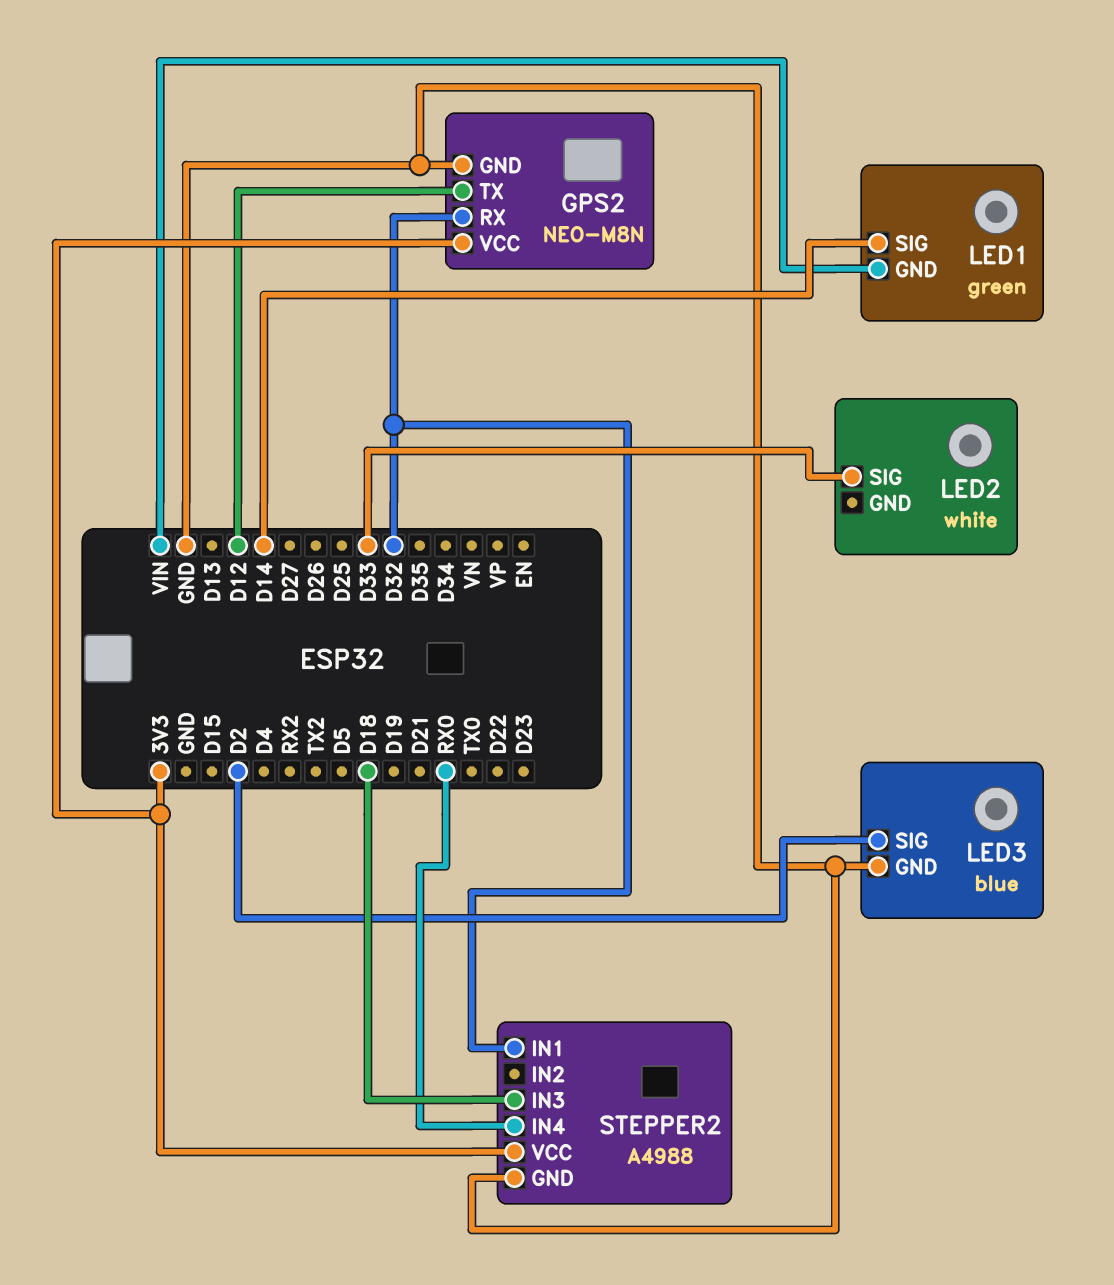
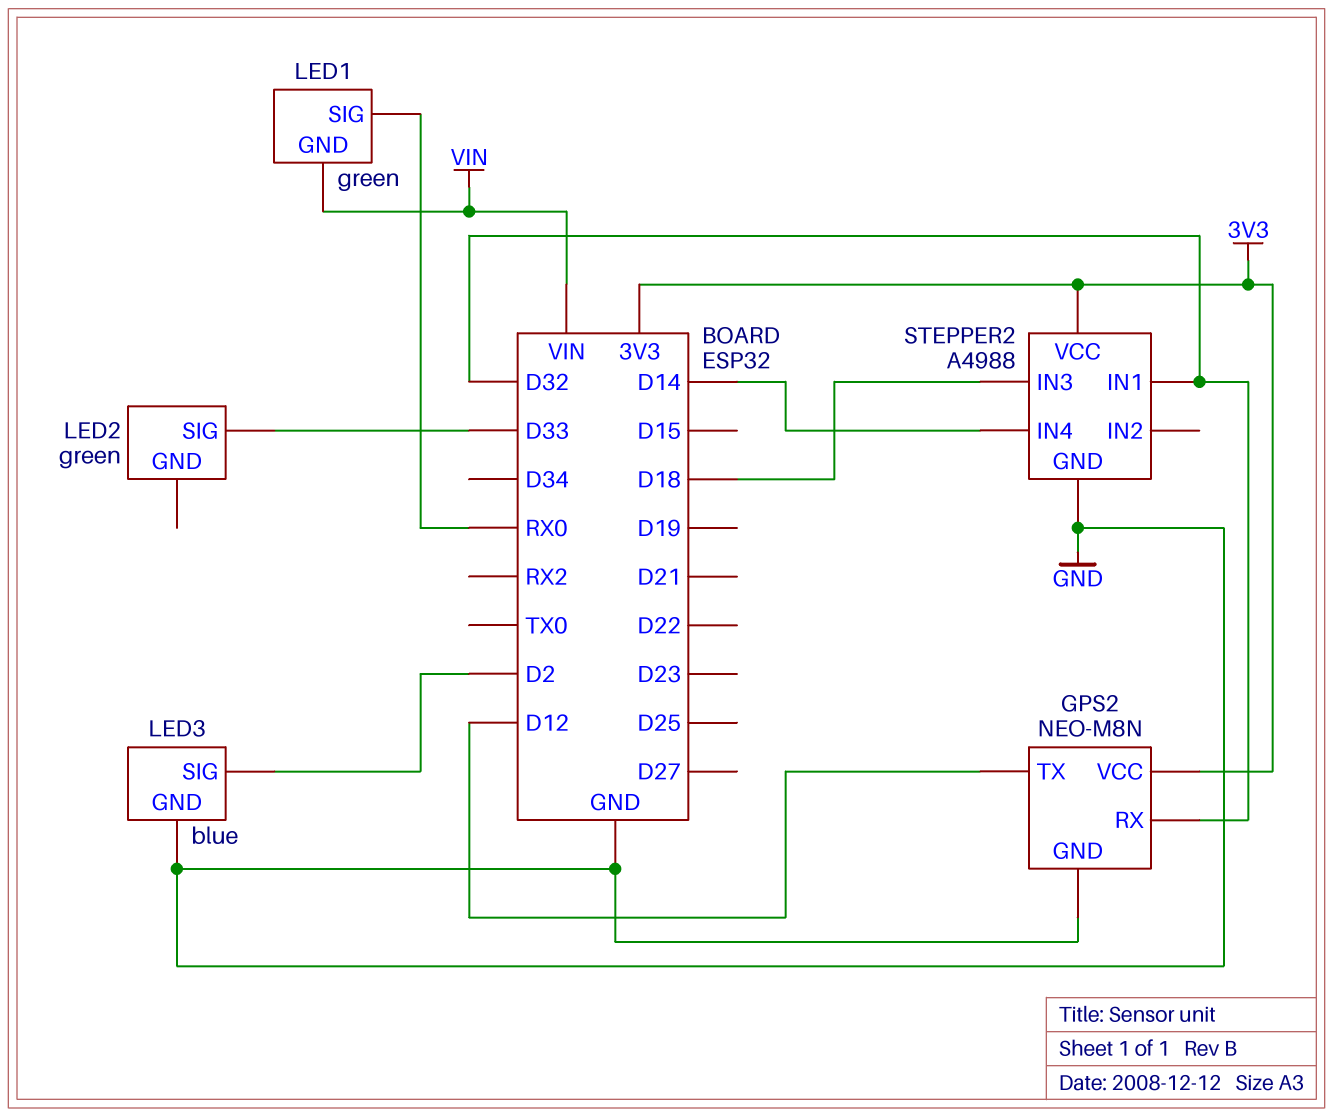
LED1 pin SIG: D14 -> RX0
LED2: white -> green
STEPPER2 pin IN4: RX0 -> D14

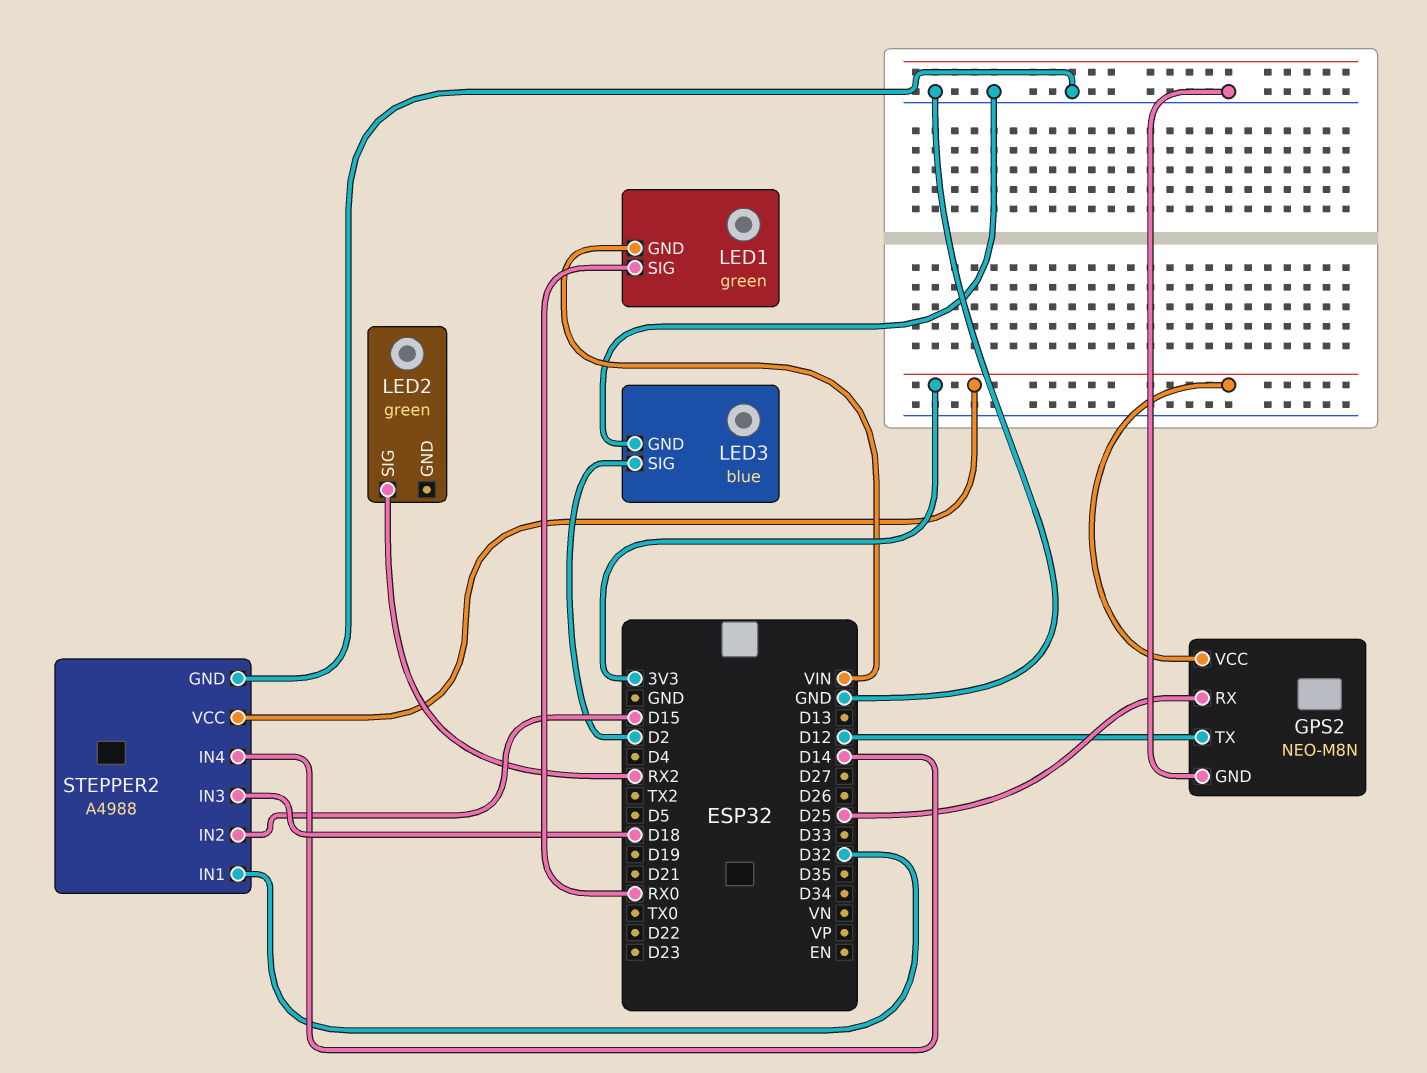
GPS2 pin RX: D32 -> D25
LED2 pin SIG: D33 -> RX2
STEPPER2 pin IN2: none -> D15

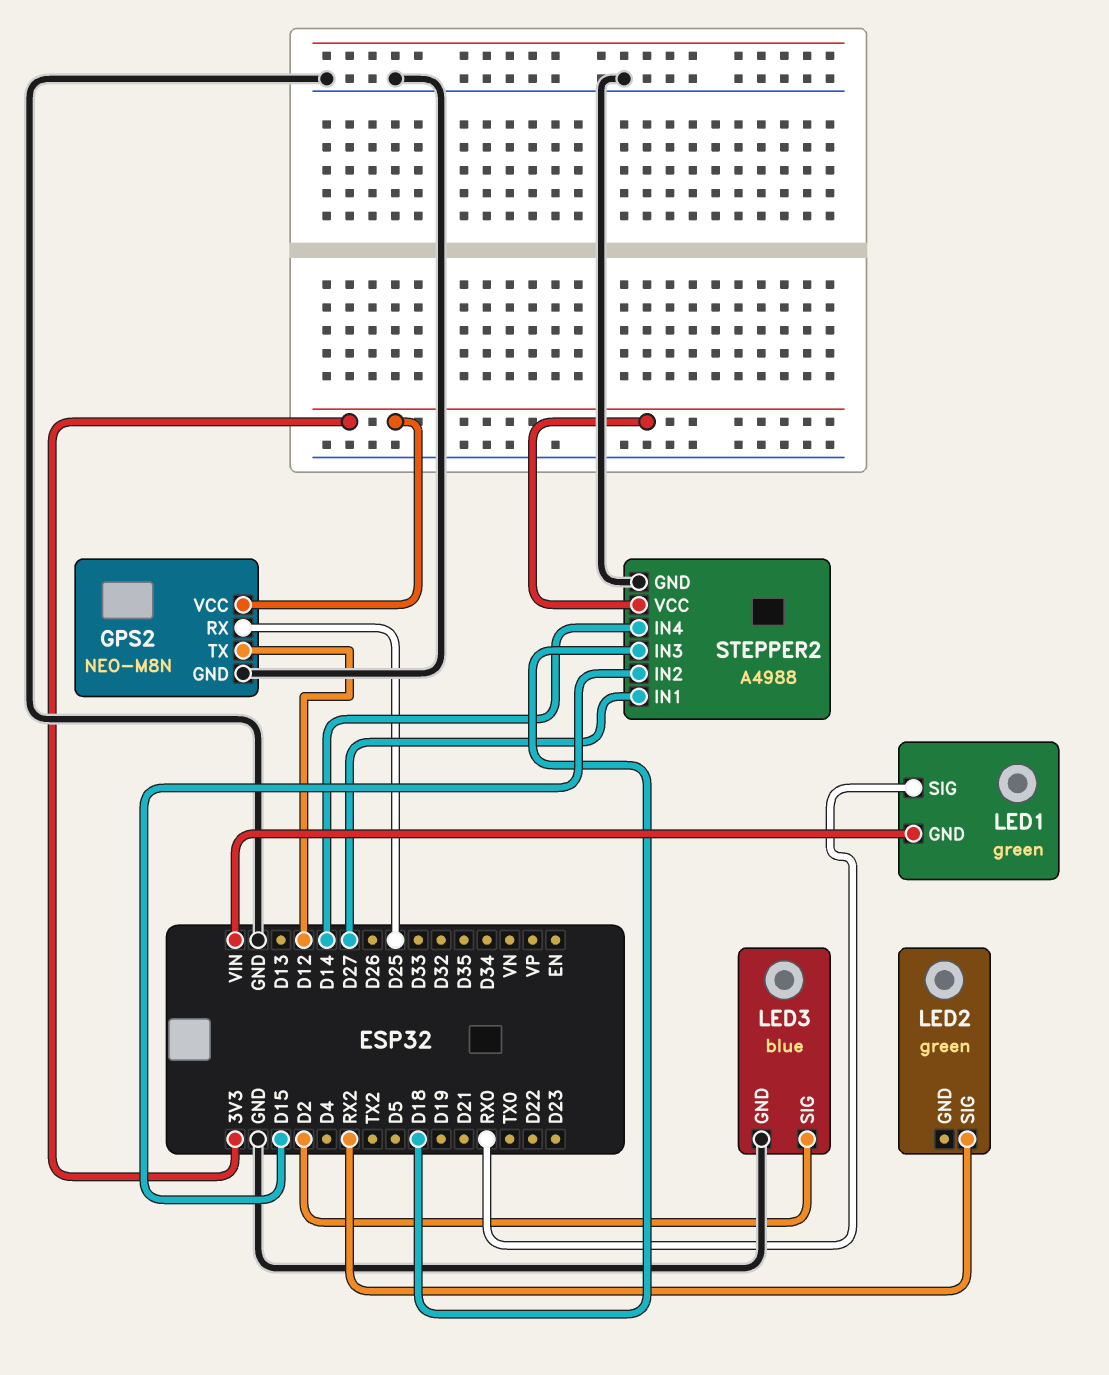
STEPPER2 pin IN1: D32 -> D27

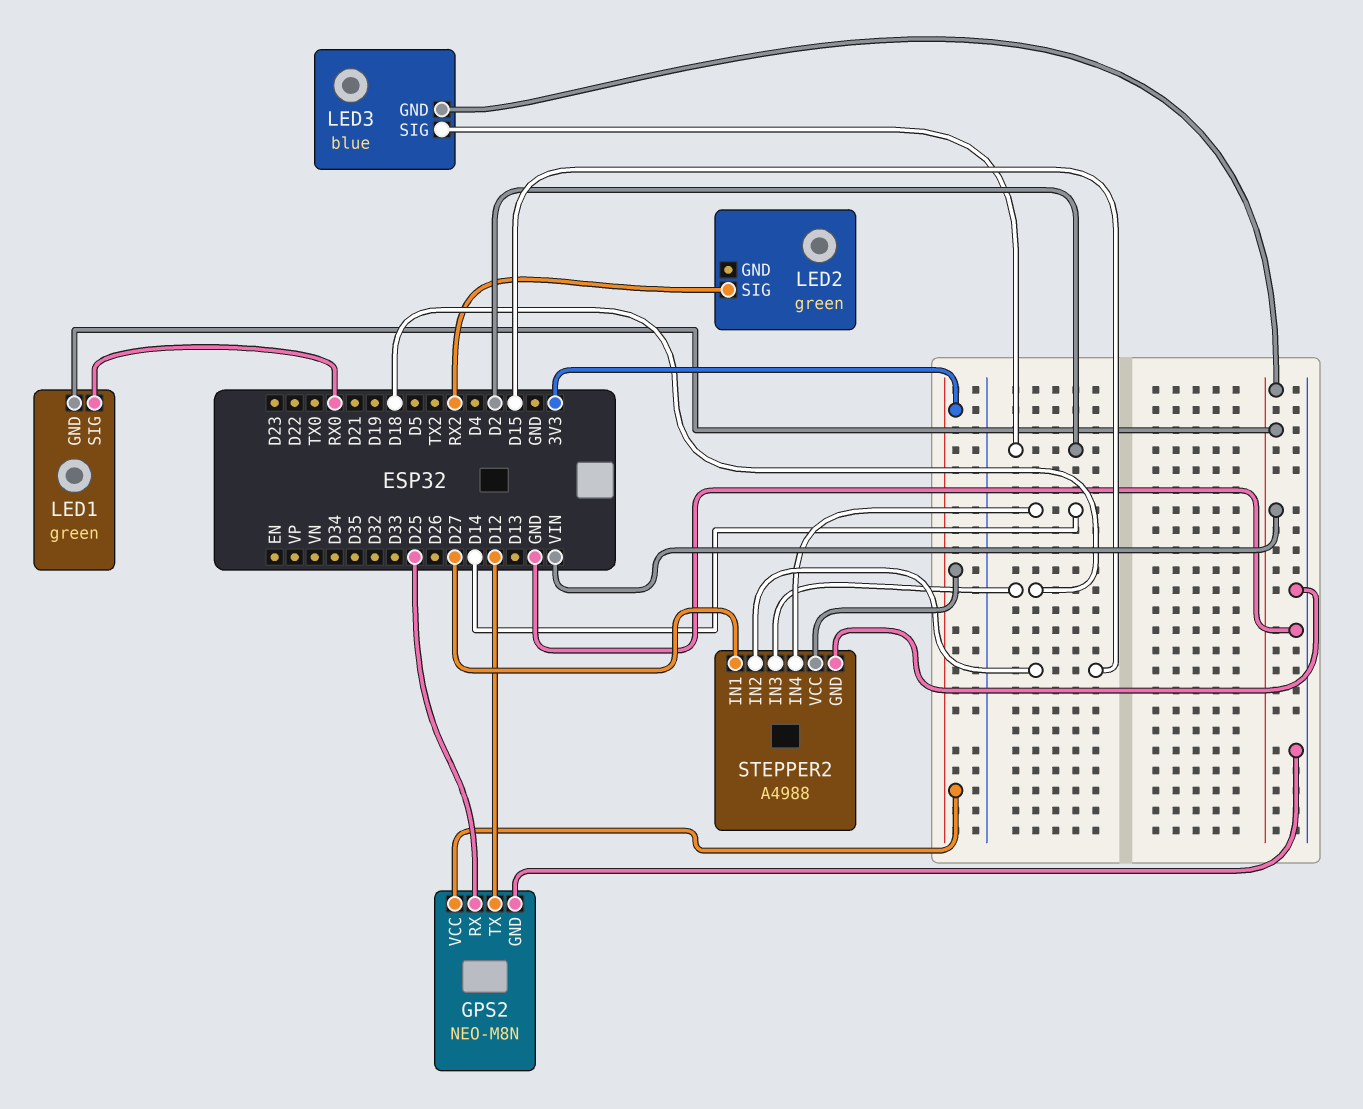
LED3 pin GND: GND -> VIN

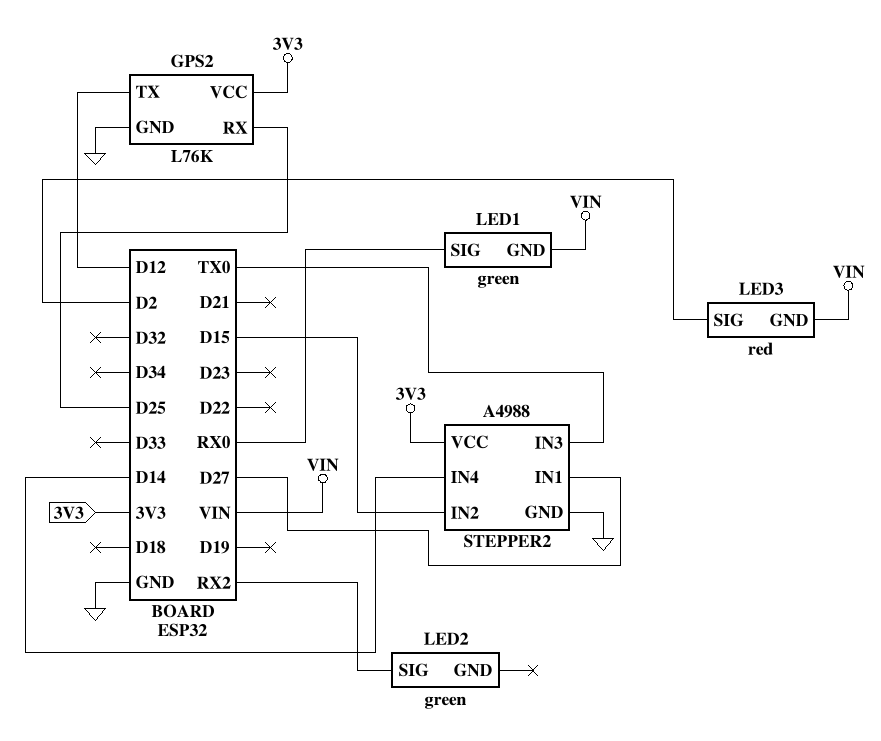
GPS2: NEO-M8N -> L76K
LED3: blue -> red
STEPPER2 pin IN3: D18 -> TX0

